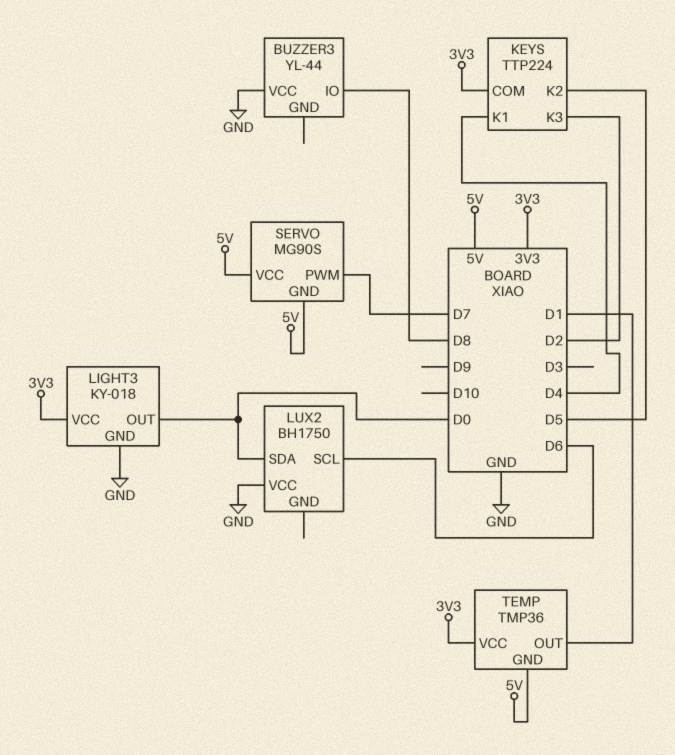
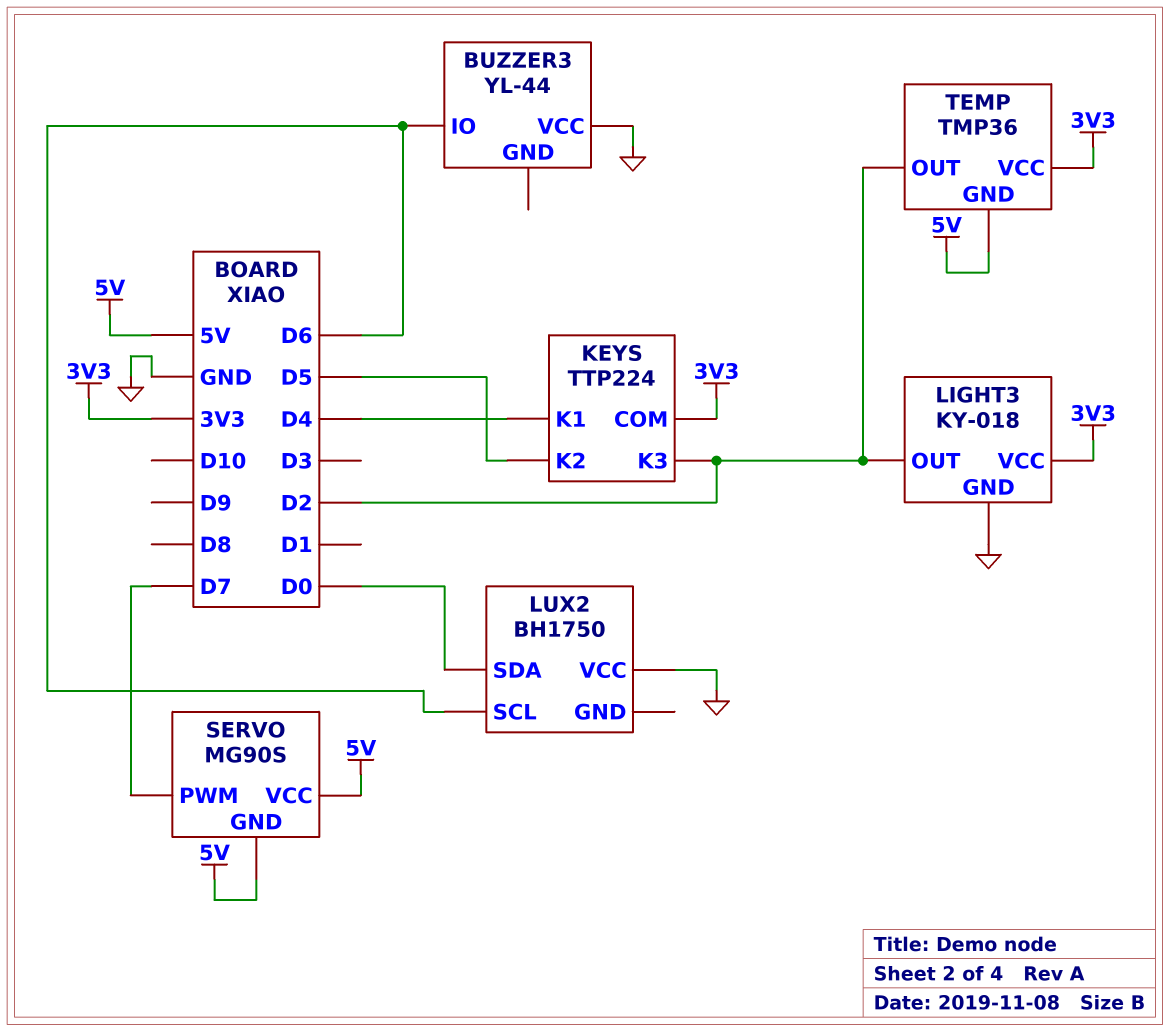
BUZZER3 pin IO: D8 -> D6
LIGHT3 pin OUT: D0 -> D2
TEMP pin OUT: D1 -> D2

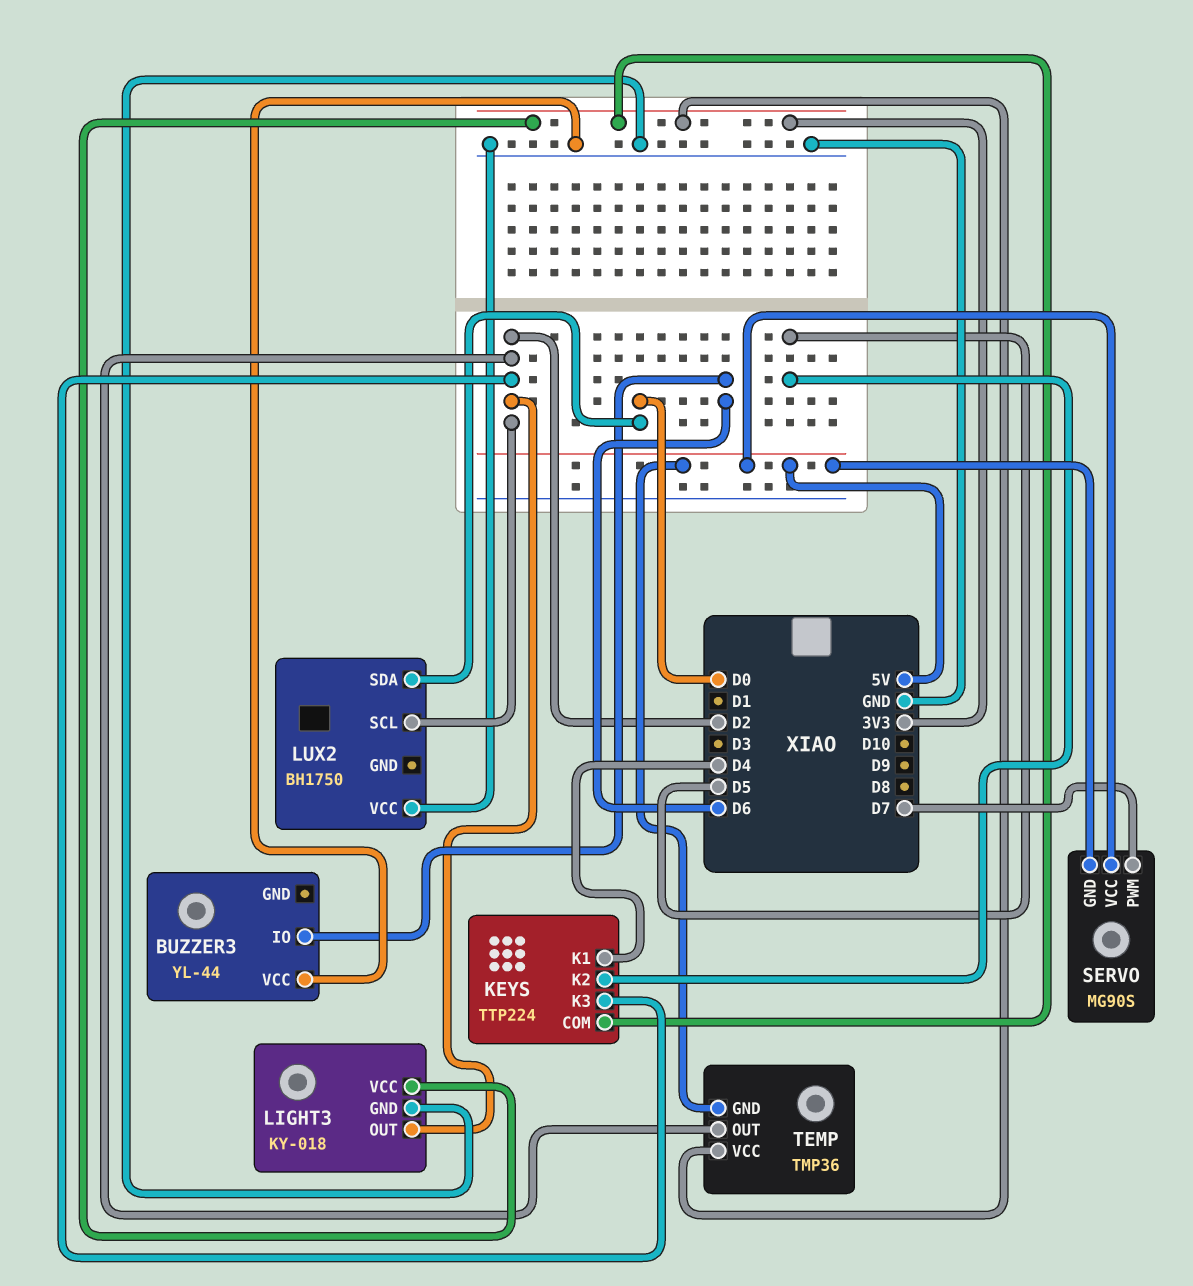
LUX2 pin SCL: D6 -> D2

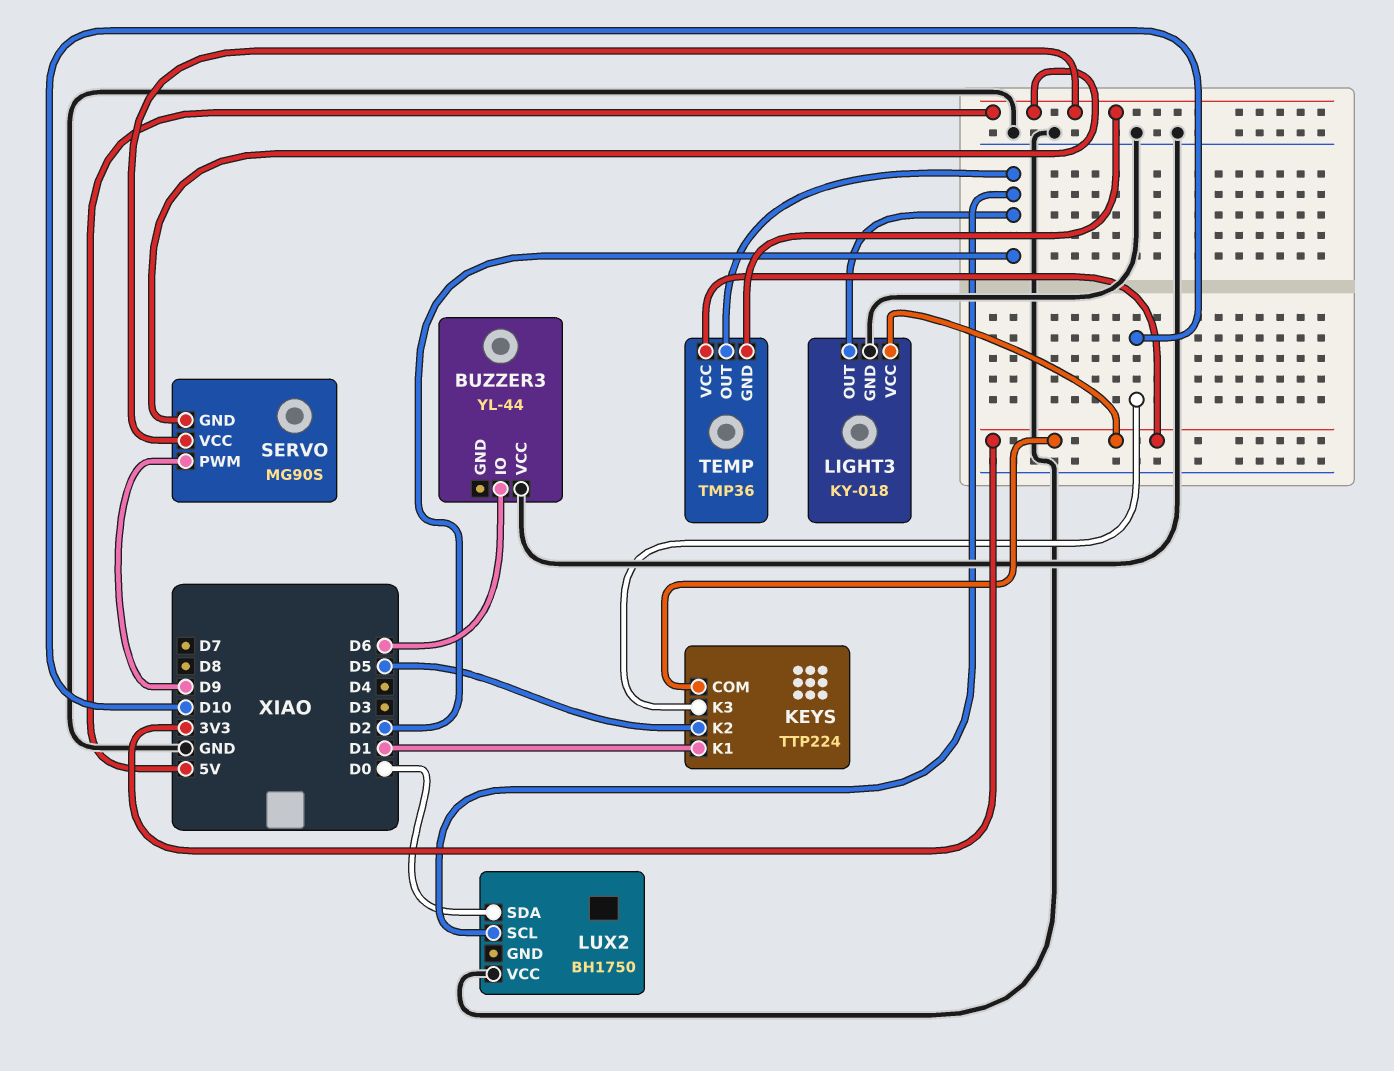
KEYS pin K1: D4 -> D1
KEYS pin K3: D2 -> D10
SERVO pin PWM: D7 -> D9

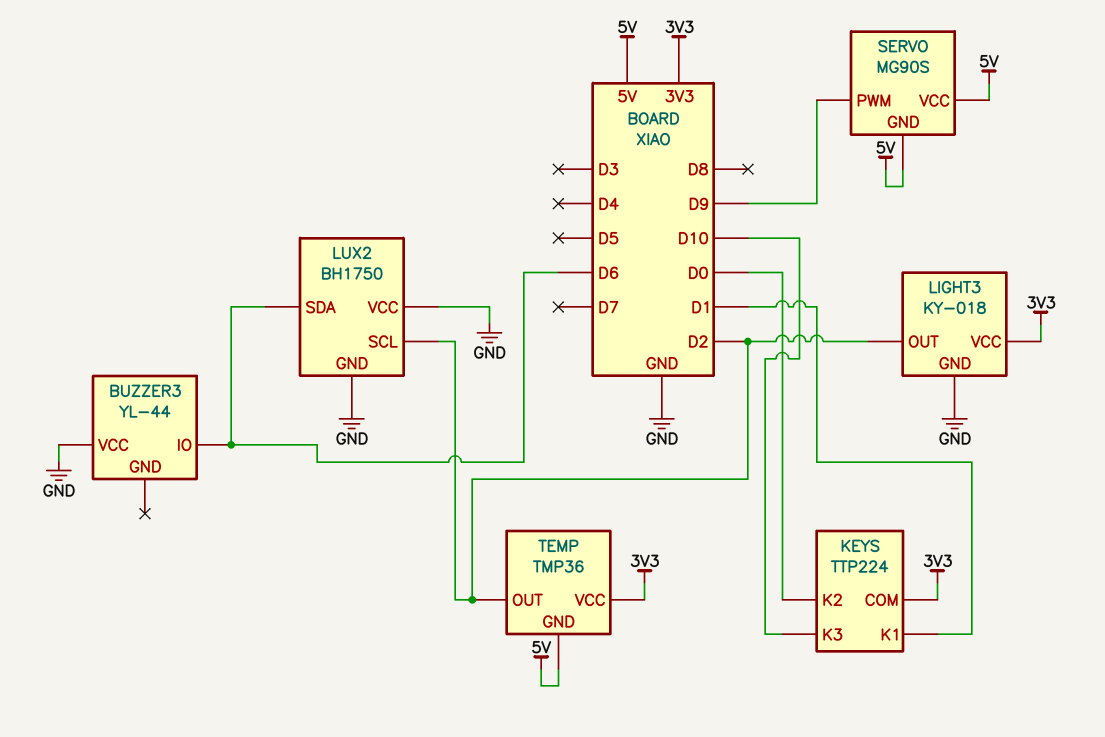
KEYS pin K2: D5 -> D0
LUX2 pin GND: none -> GND
LUX2 pin SDA: D0 -> D6

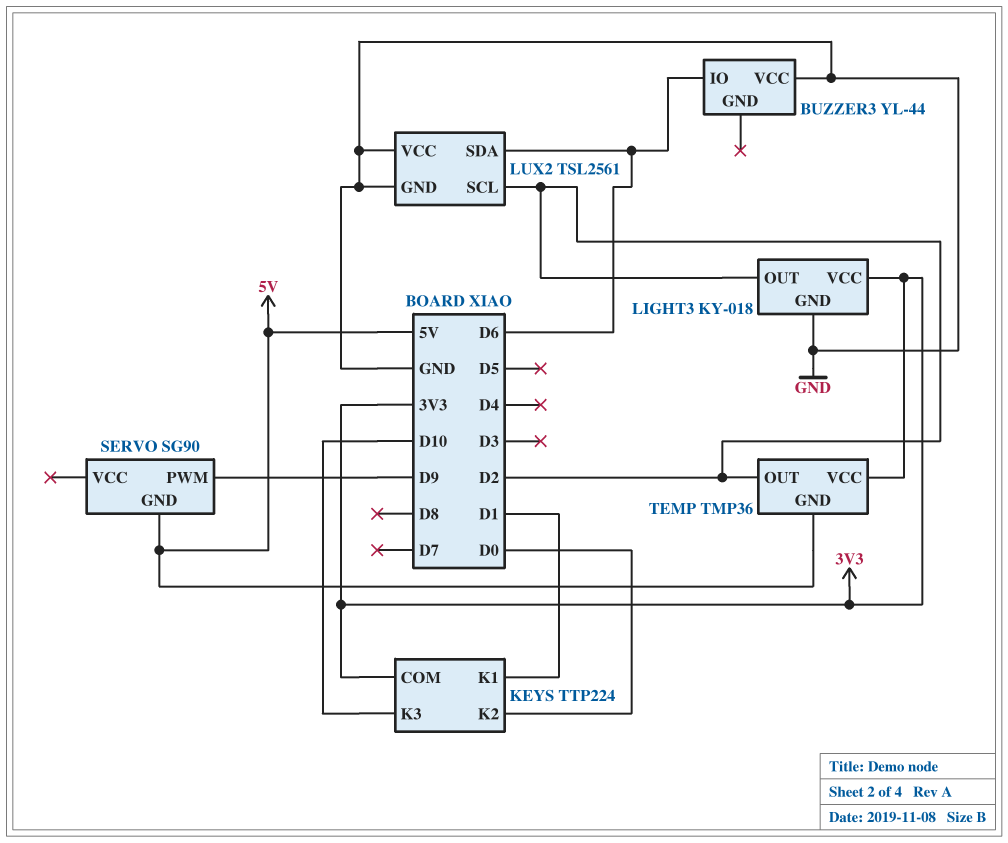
LUX2: BH1750 -> TSL2561
SERVO: MG90S -> SG90
SERVO pin VCC: 5V -> none

